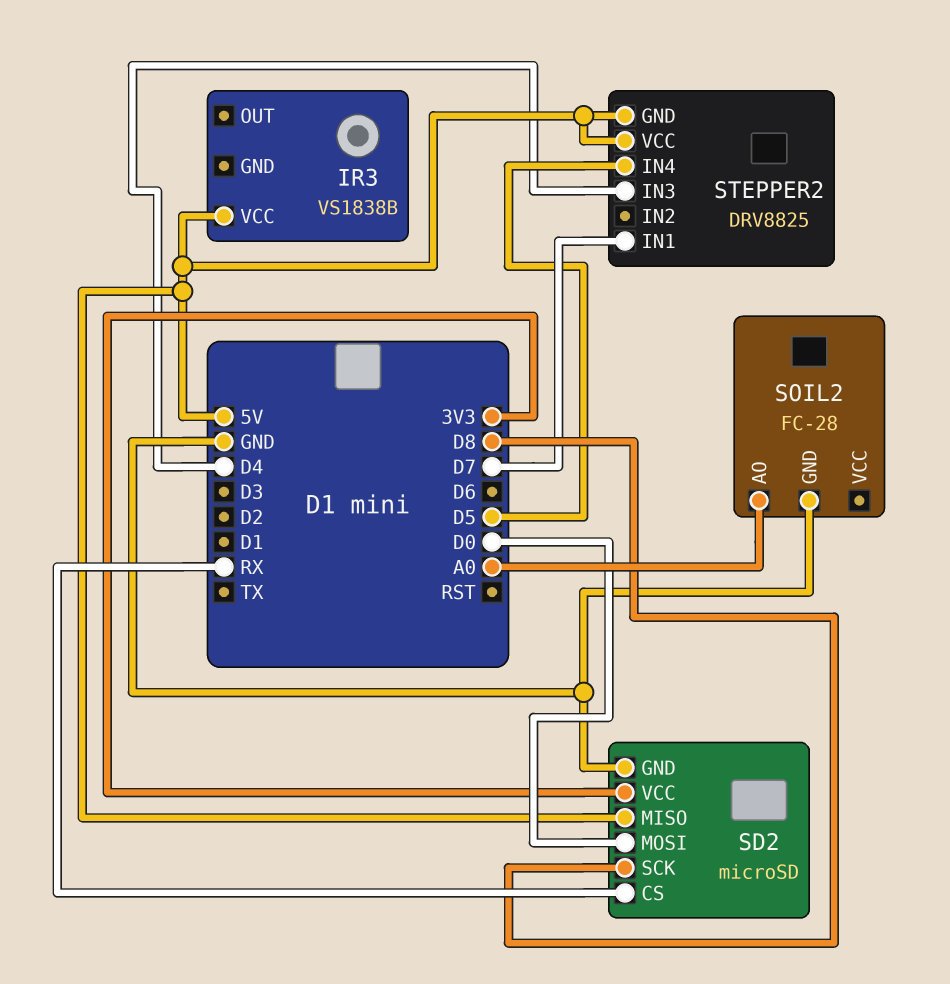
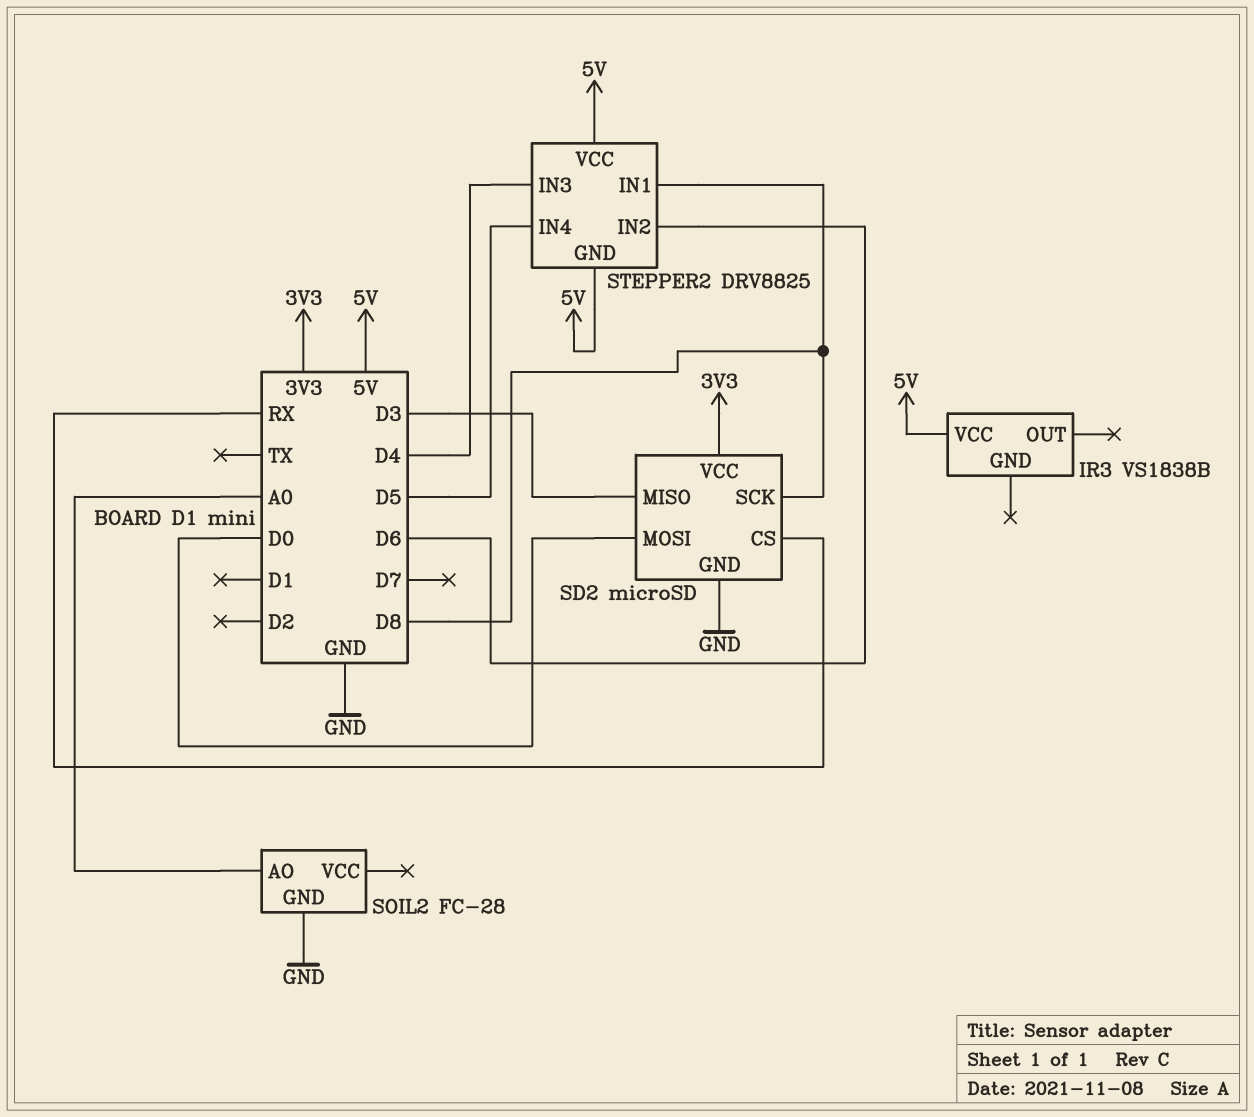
SD2 pin MISO: 5V -> D3
STEPPER2 pin IN1: D7 -> D8
STEPPER2 pin IN2: none -> D6

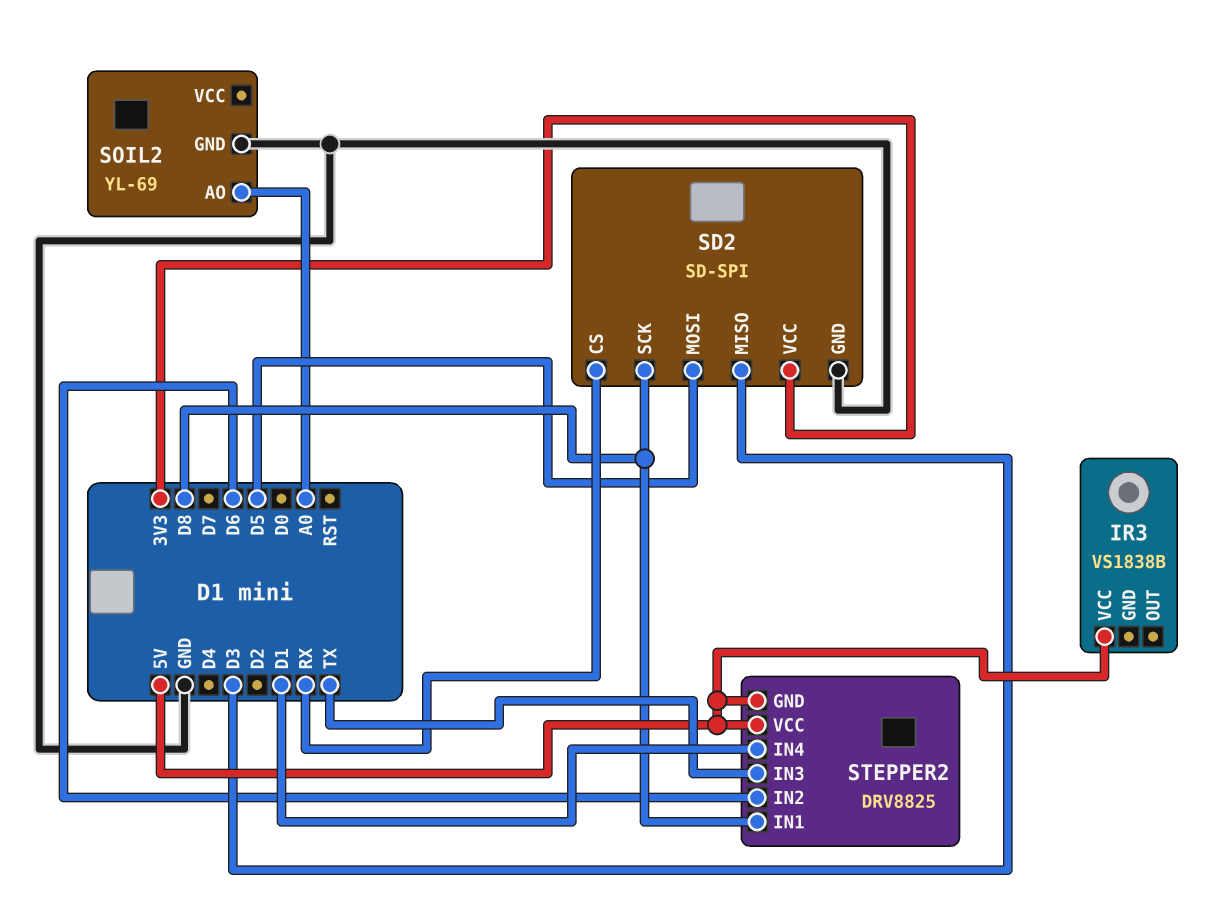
SD2: microSD -> SD-SPI
SD2 pin MOSI: D0 -> D5
SOIL2: FC-28 -> YL-69
STEPPER2 pin IN3: D4 -> TX
STEPPER2 pin IN4: D5 -> D1

